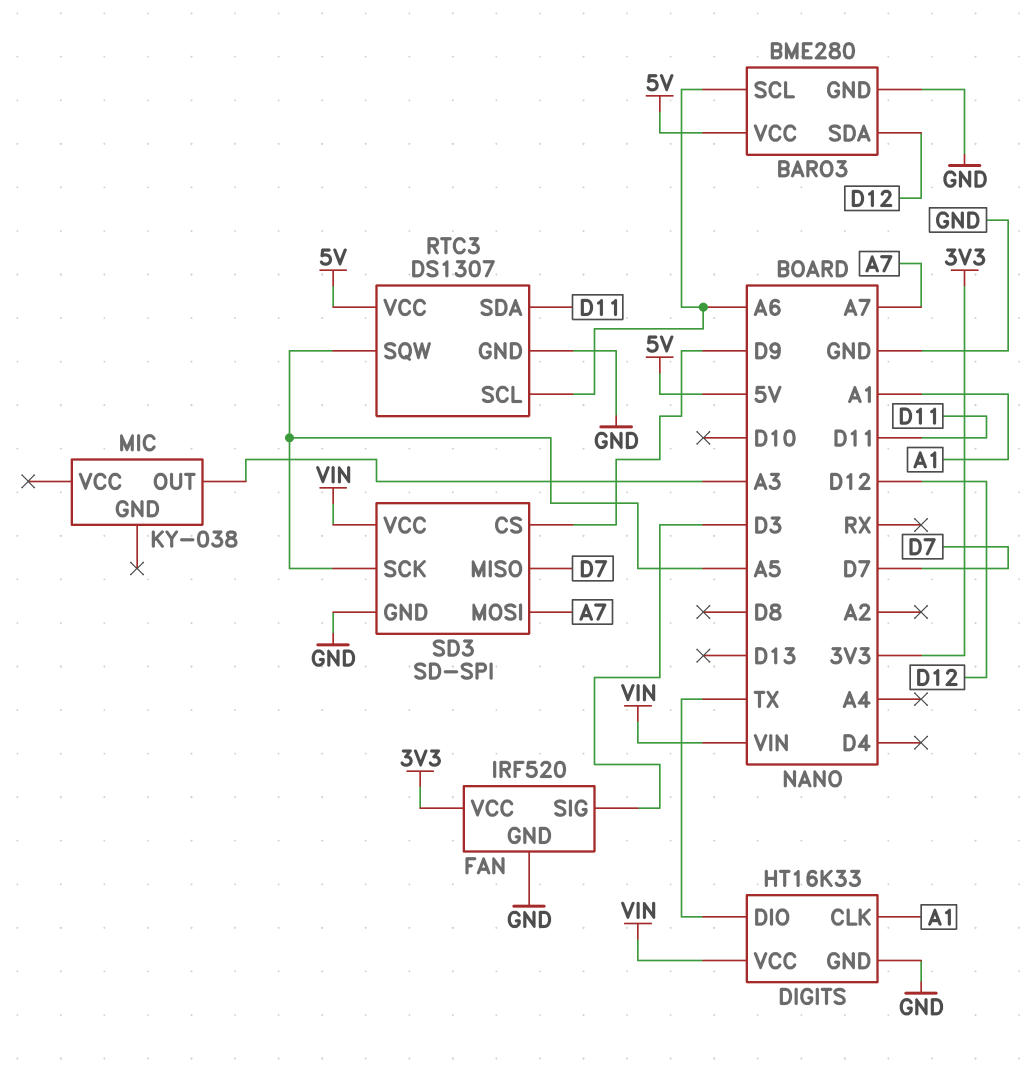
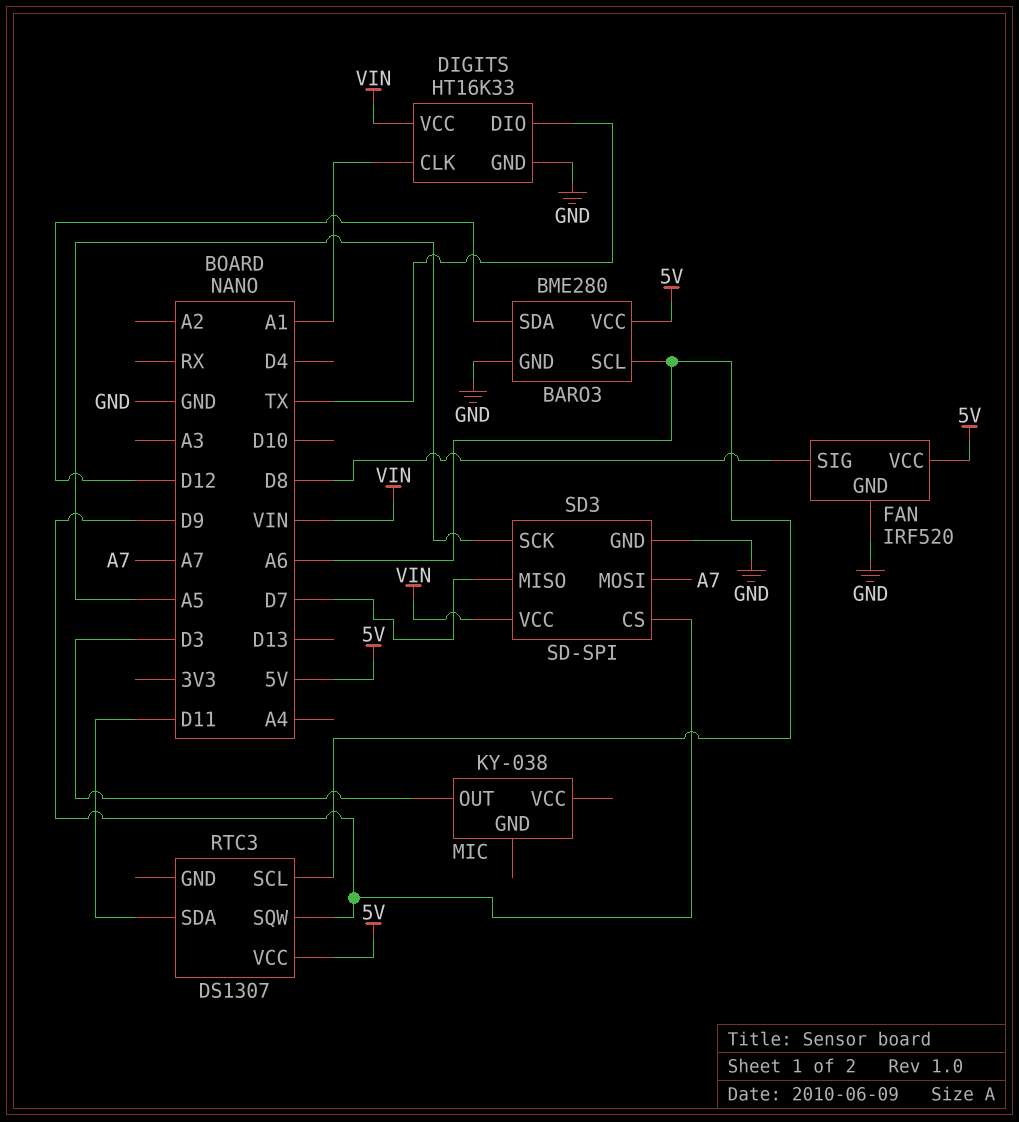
FAN pin SIG: D3 -> D8
FAN pin VCC: 3V3 -> 5V
MIC pin OUT: A3 -> D3
RTC3 pin GND: GND -> none
RTC3 pin SQW: A5 -> D9

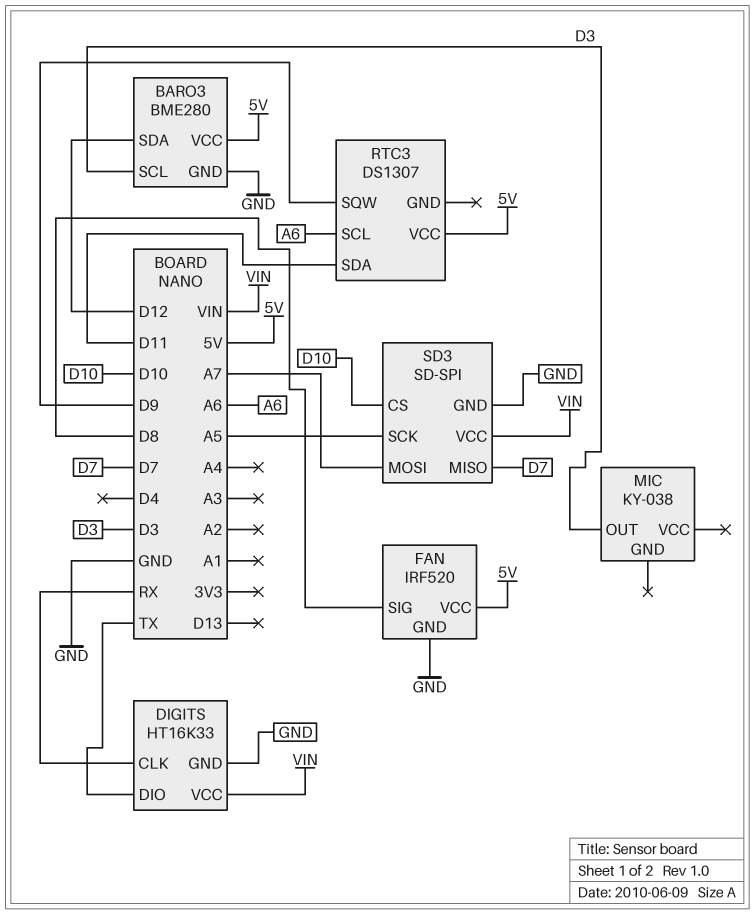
BARO3 pin SCL: A6 -> D3
DIGITS pin CLK: A1 -> RX
SD3 pin CS: D9 -> D10

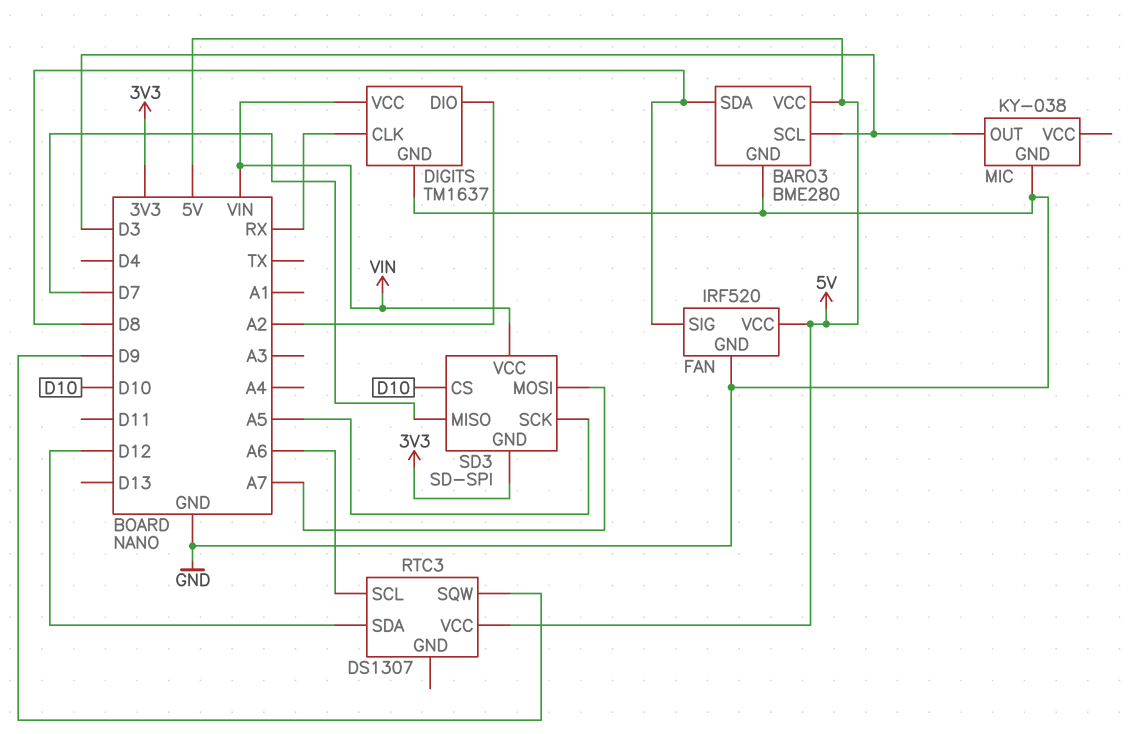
BARO3 pin SDA: D12 -> D8
DIGITS: HT16K33 -> TM1637
DIGITS pin DIO: TX -> A2
MIC pin GND: none -> GND
RTC3 pin SDA: D11 -> D12
SD3 pin GND: GND -> 3V3

